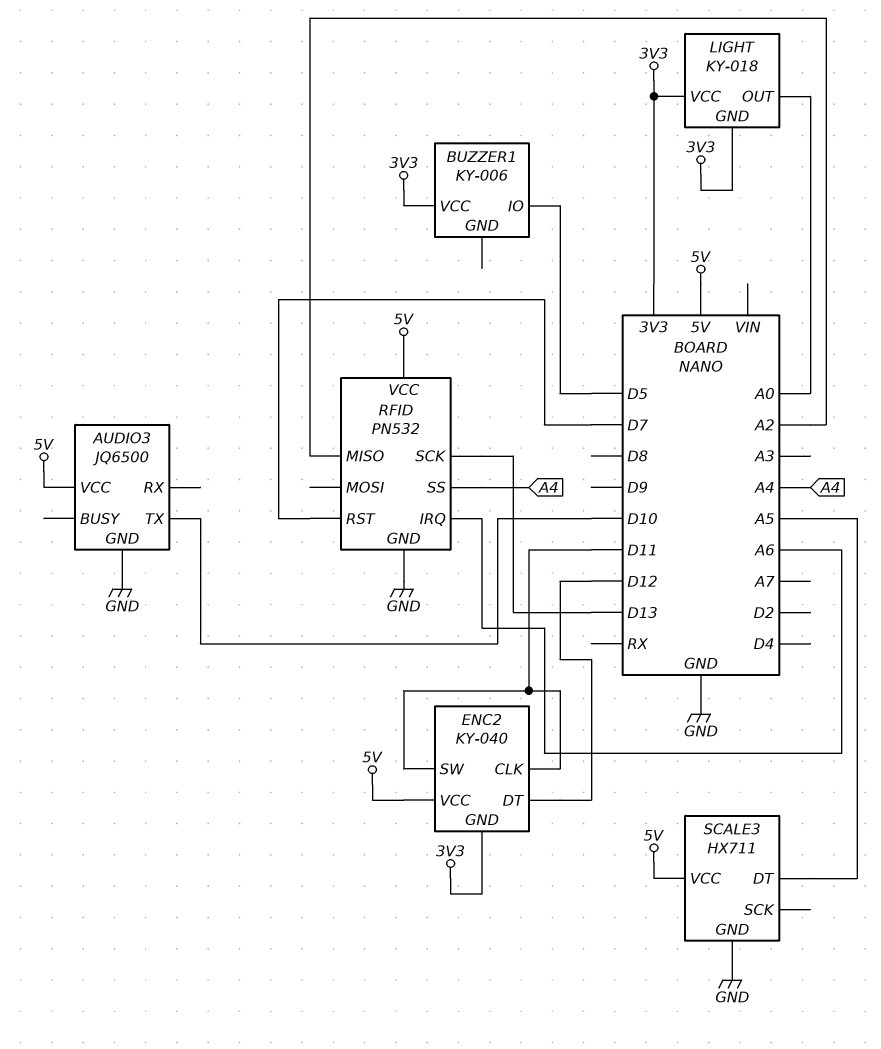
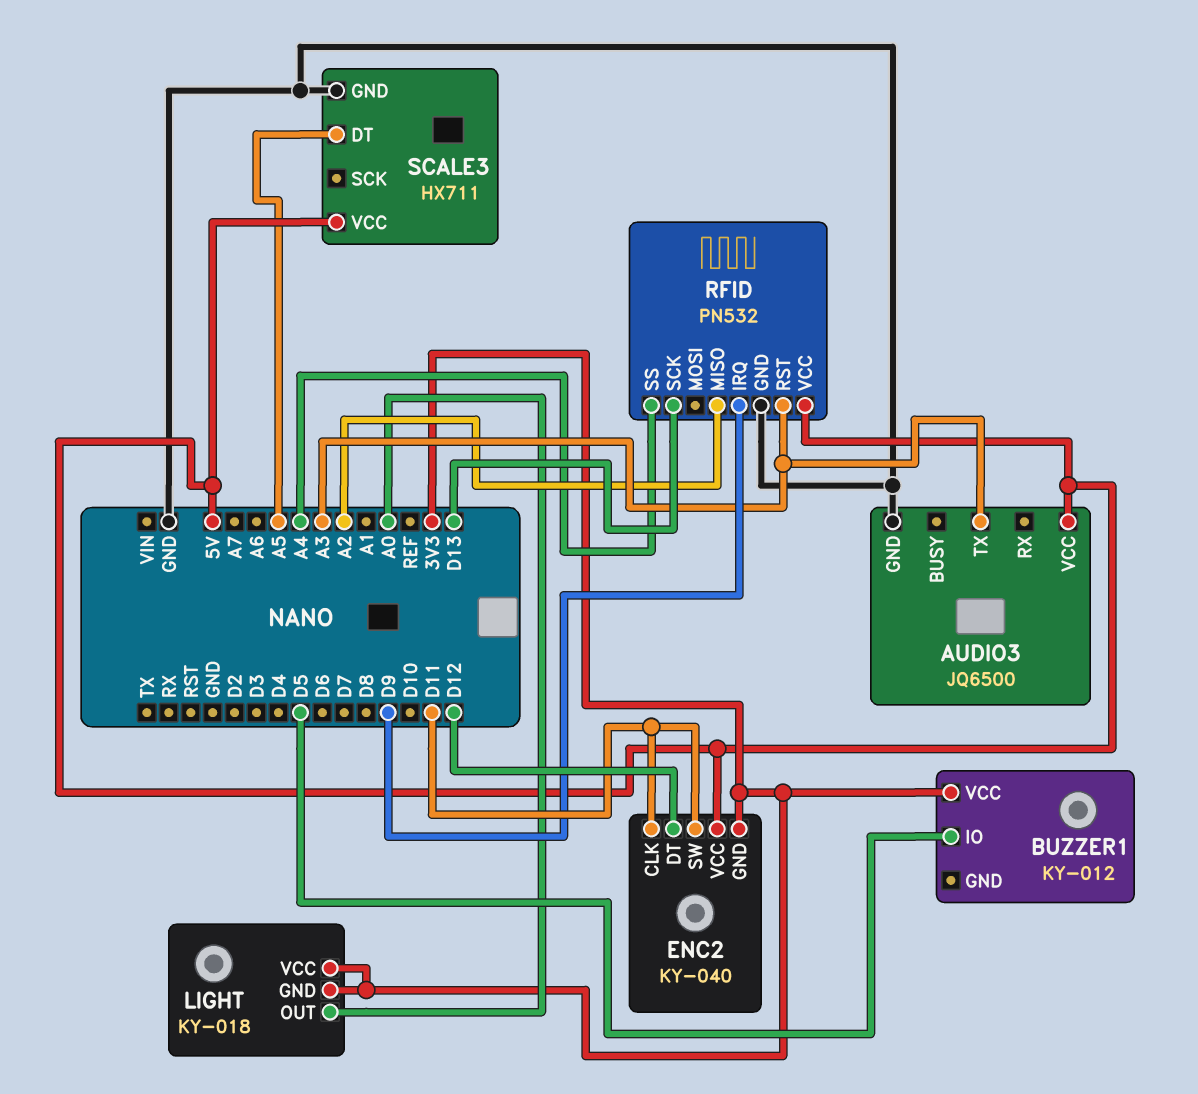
AUDIO3 pin TX: D10 -> A3
BUZZER1: KY-006 -> KY-012
RFID pin IRQ: A6 -> D9
RFID pin RST: D7 -> A3

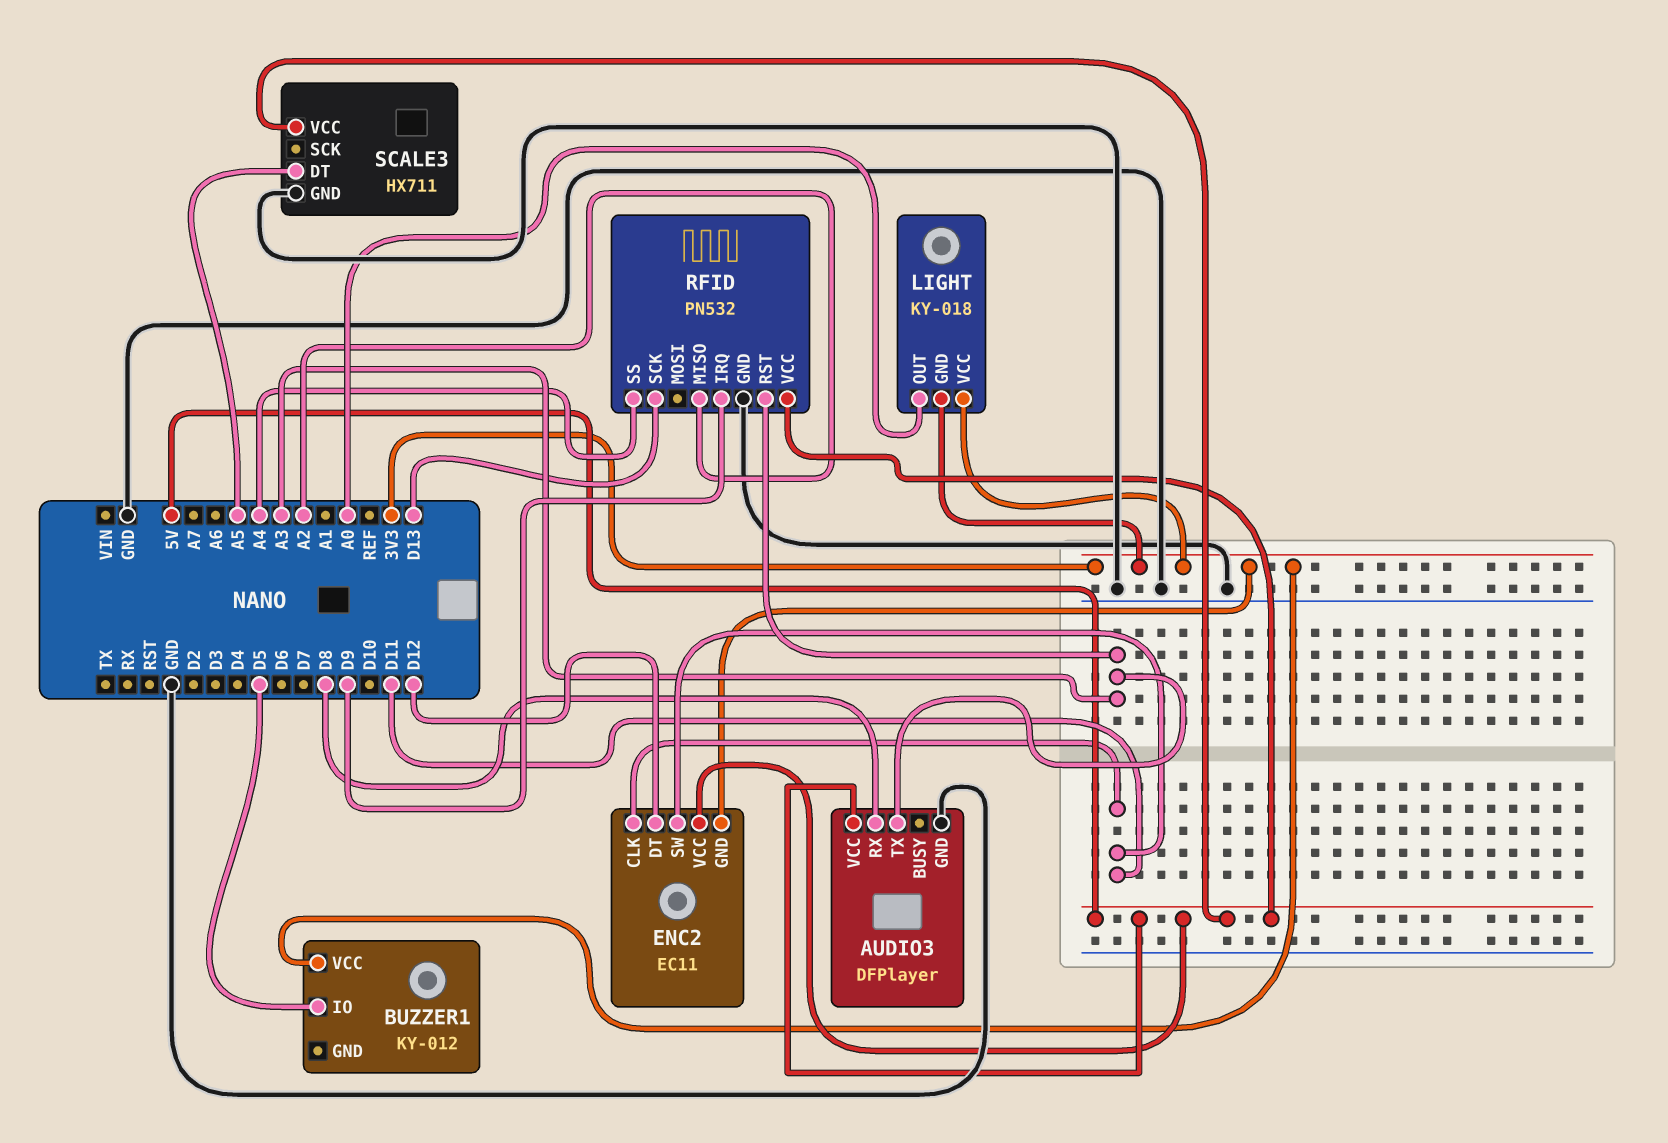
AUDIO3: JQ6500 -> DFPlayer
AUDIO3 pin RX: none -> D8
ENC2: KY-040 -> EC11

